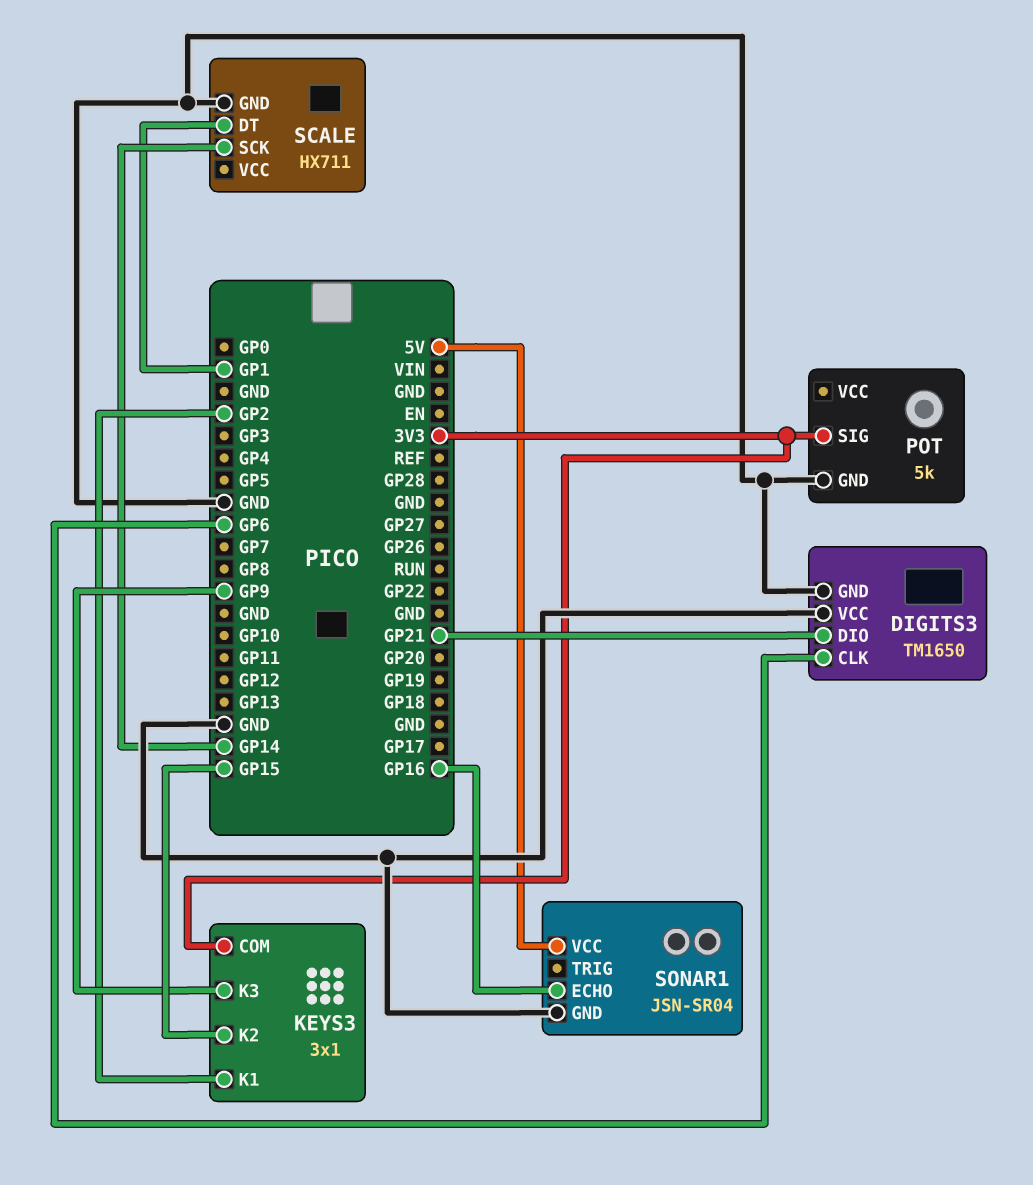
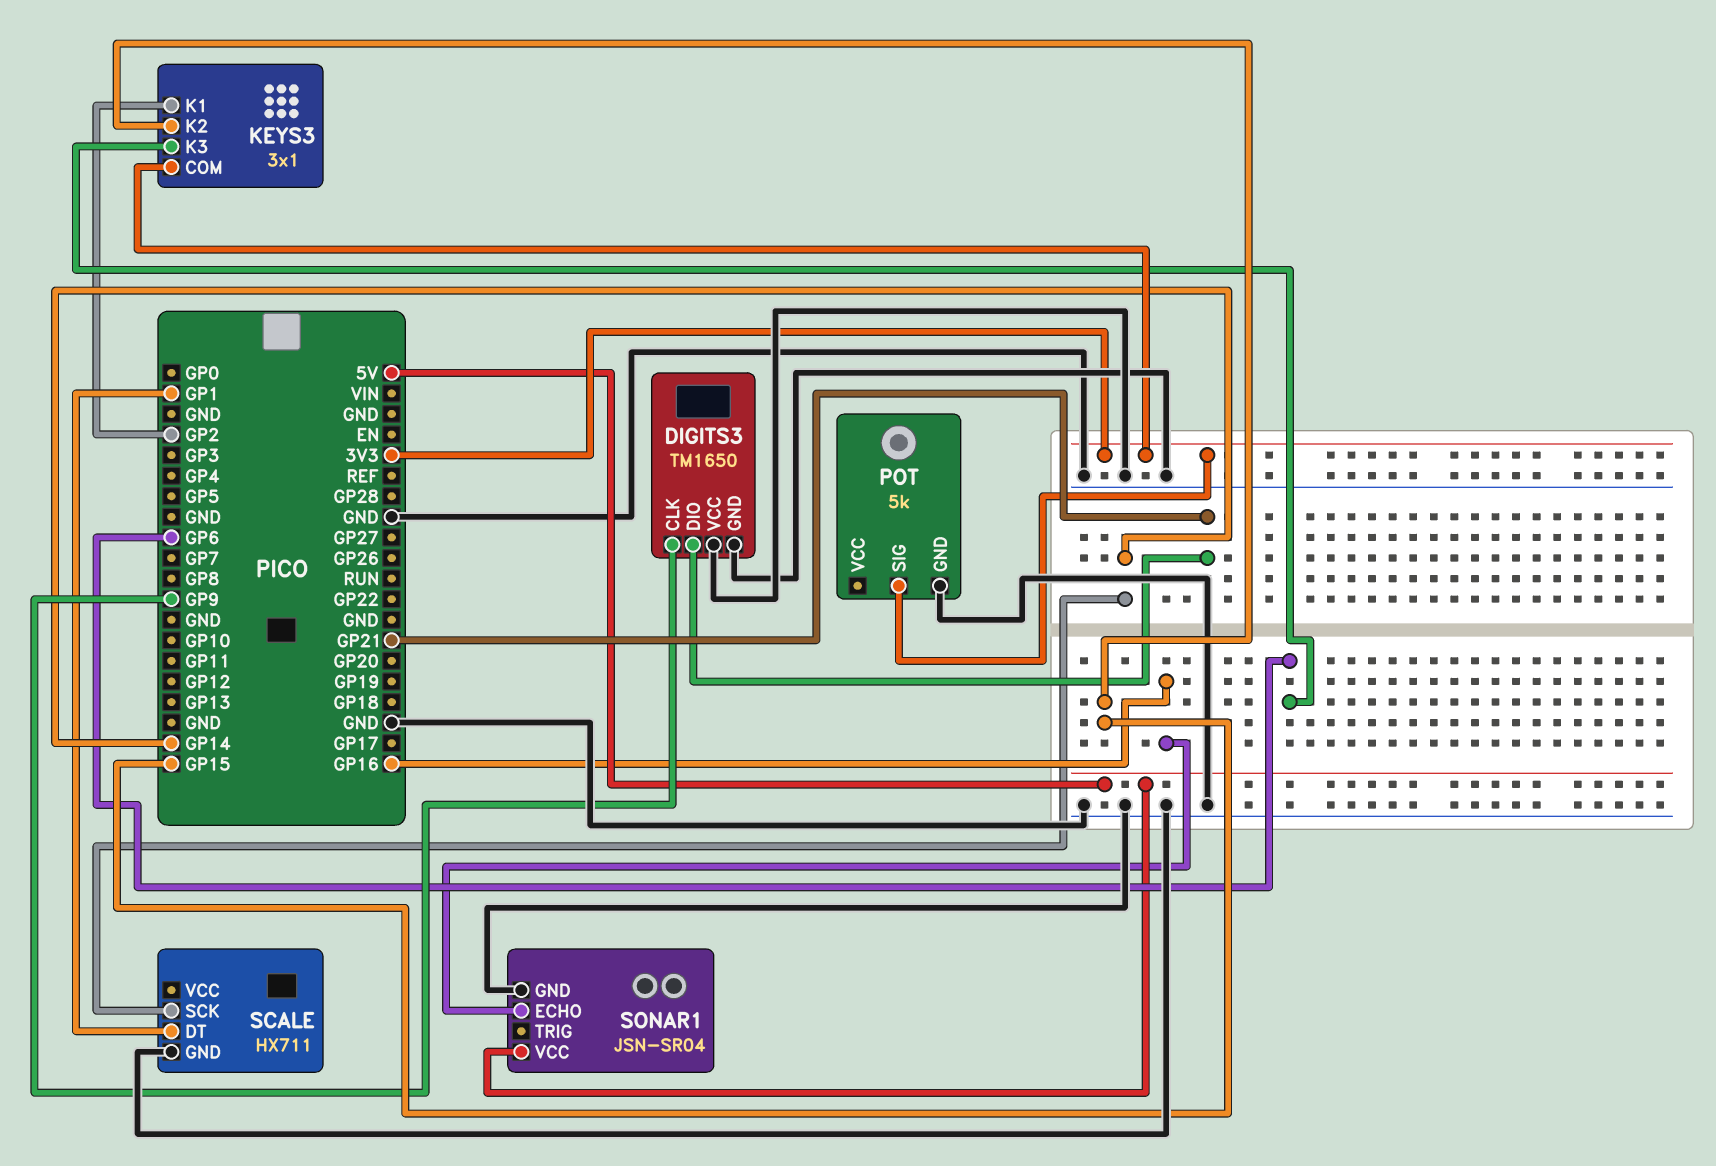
DIGITS3 pin CLK: GP6 -> GP9
KEYS3 pin K3: GP9 -> GP6

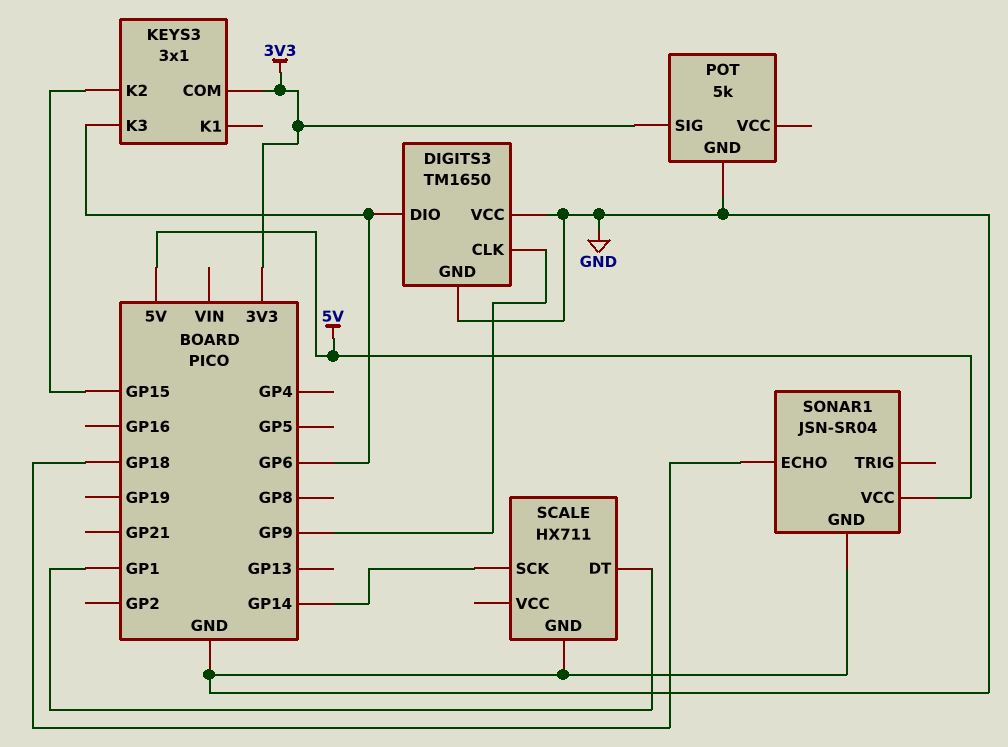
DIGITS3 pin DIO: GP21 -> GP6
KEYS3 pin K1: GP2 -> none
SONAR1 pin ECHO: GP16 -> GP18

